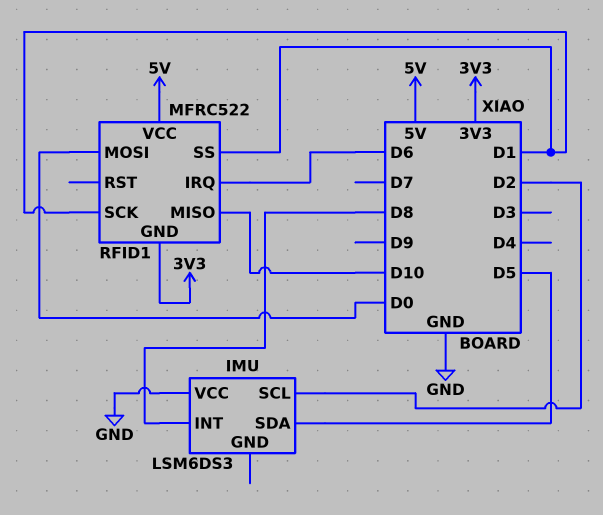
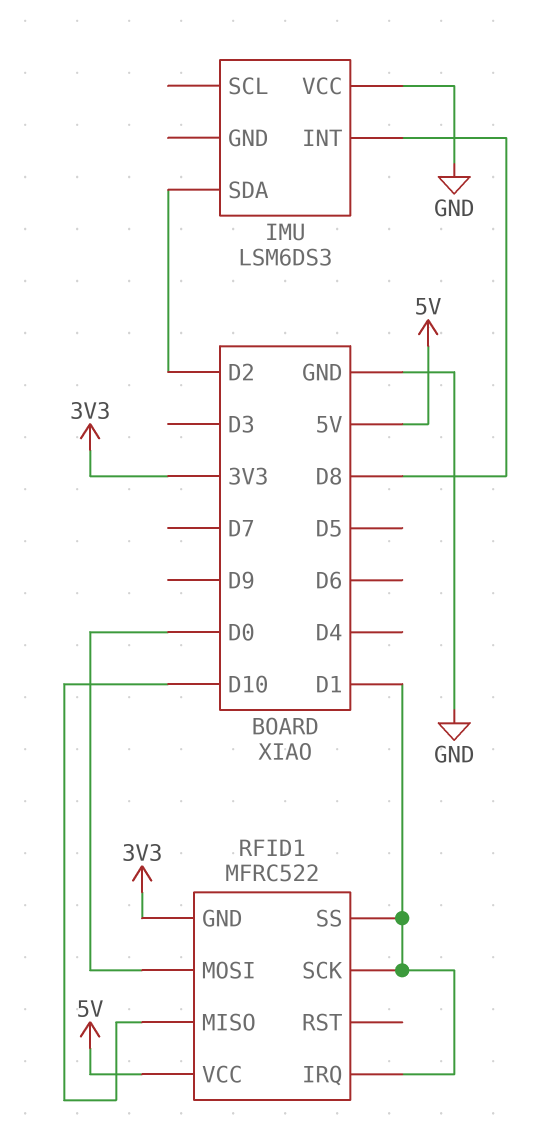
IMU pin SCL: D2 -> none
IMU pin SDA: D5 -> D2
RFID1 pin IRQ: D6 -> D1

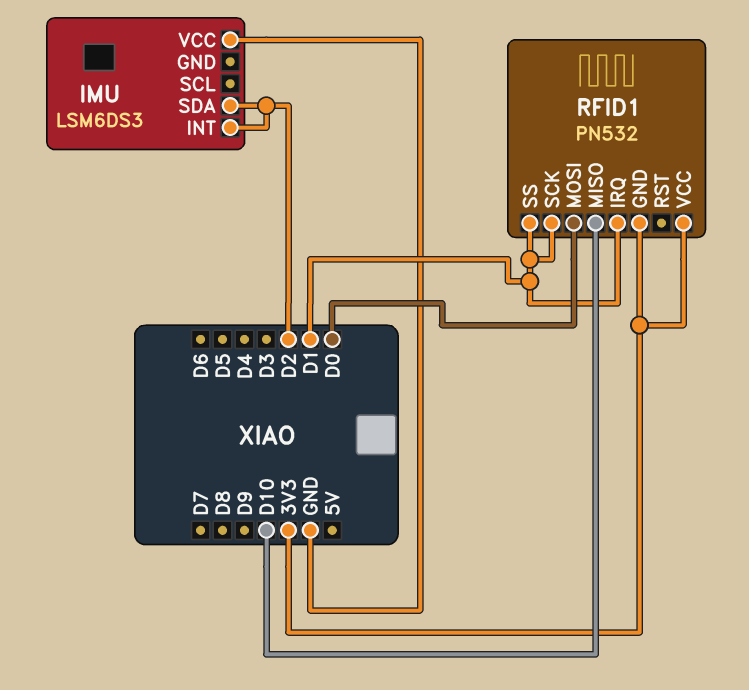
IMU pin INT: D8 -> D2
RFID1: MFRC522 -> PN532
RFID1 pin VCC: 5V -> 3V3

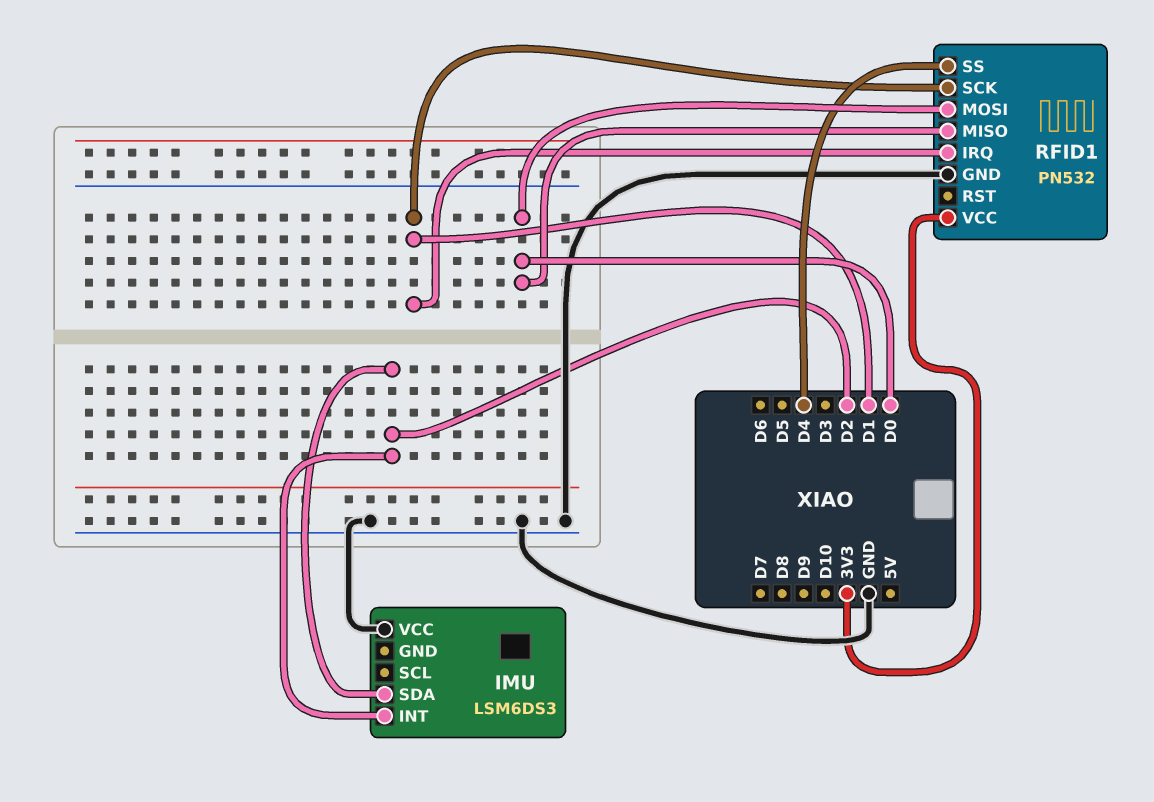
RFID1 pin GND: 3V3 -> GND
RFID1 pin MISO: D10 -> D0
RFID1 pin SS: D1 -> D4

